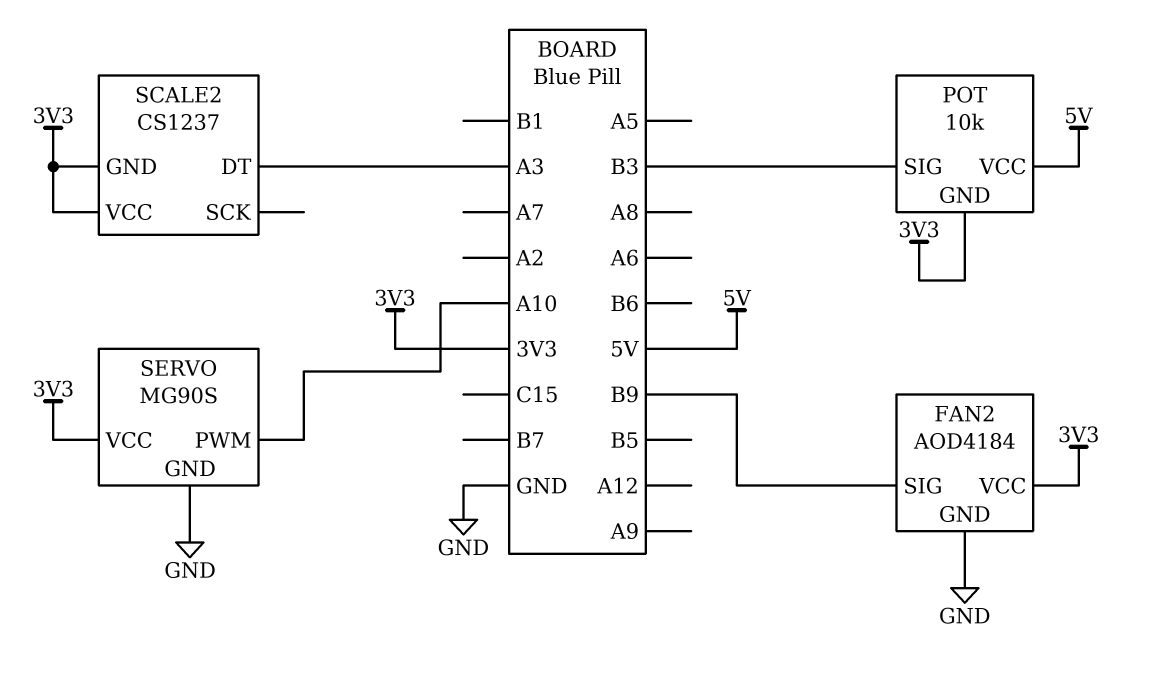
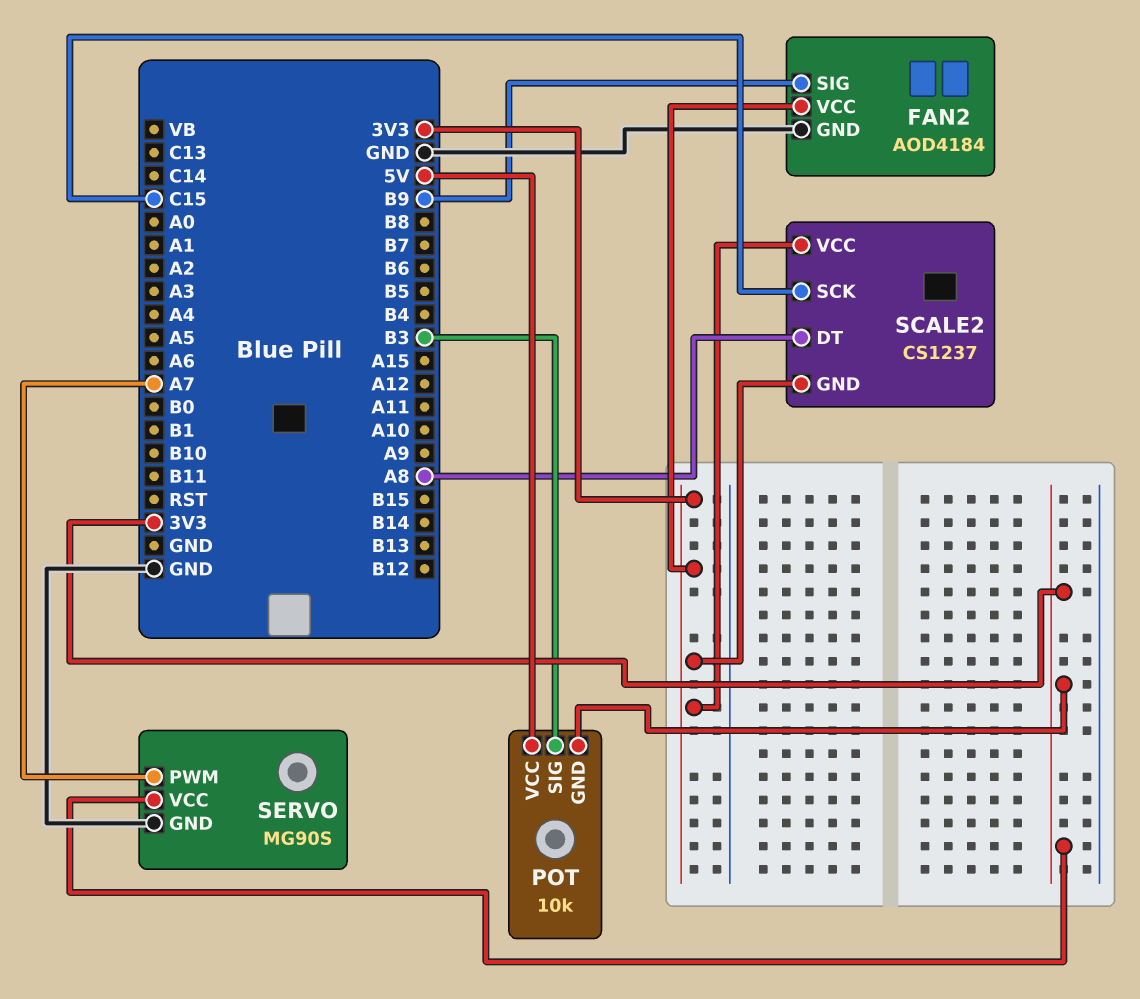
SCALE2 pin DT: A3 -> A8
SCALE2 pin SCK: none -> C15
SERVO pin PWM: A10 -> A7

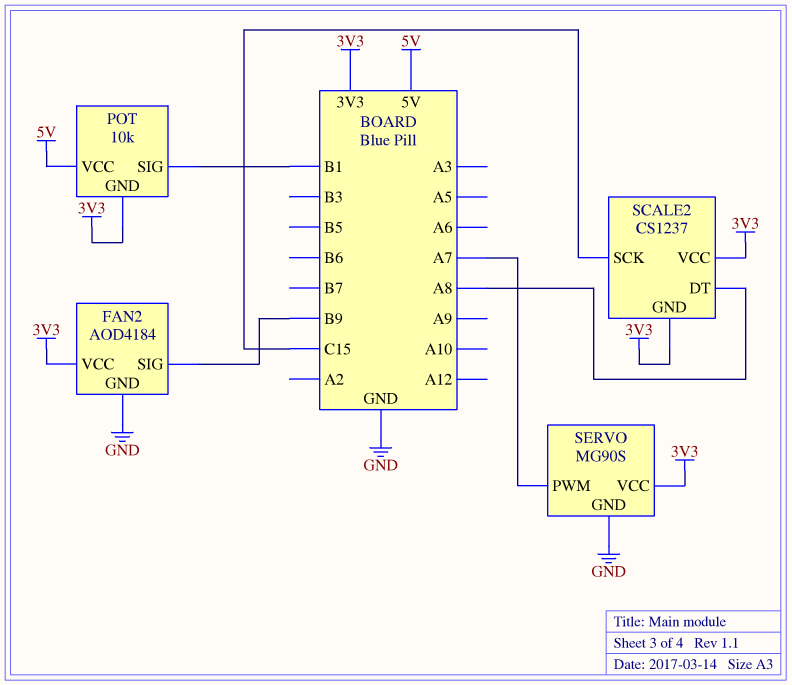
POT pin SIG: B3 -> B1

